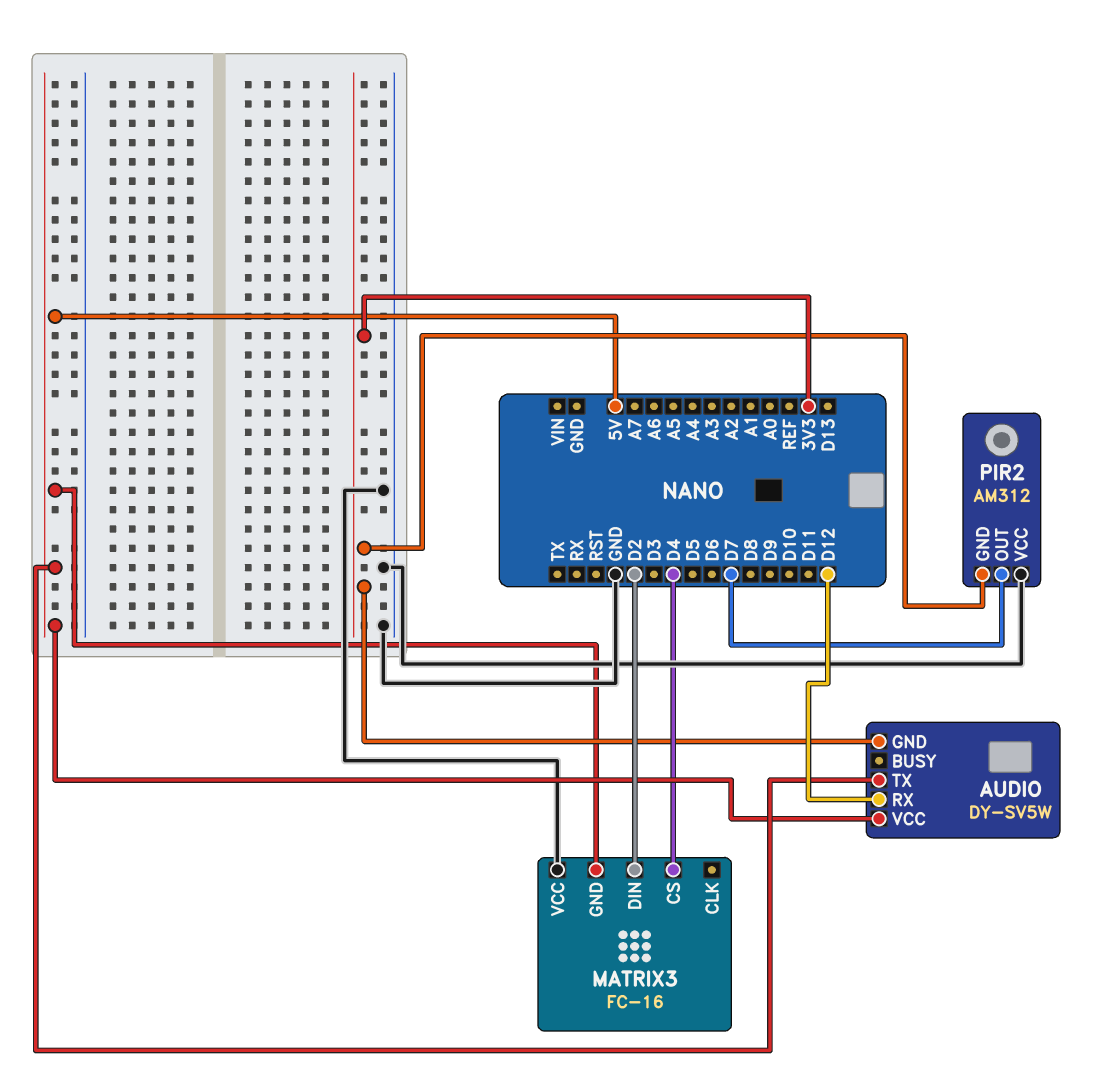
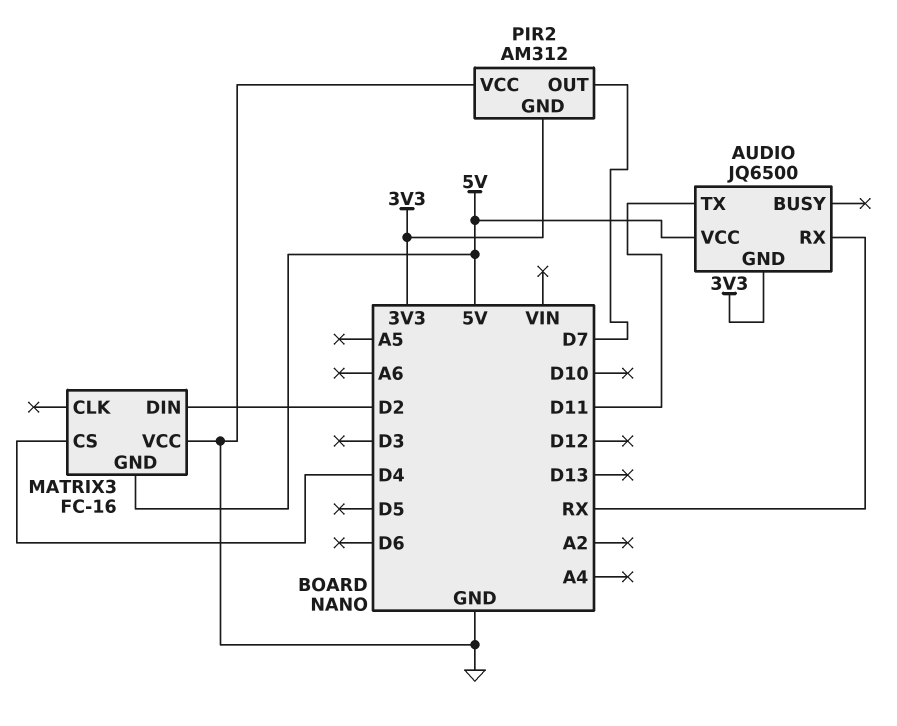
AUDIO: DY-SV5W -> JQ6500
AUDIO pin RX: D12 -> RX
AUDIO pin TX: 5V -> D11

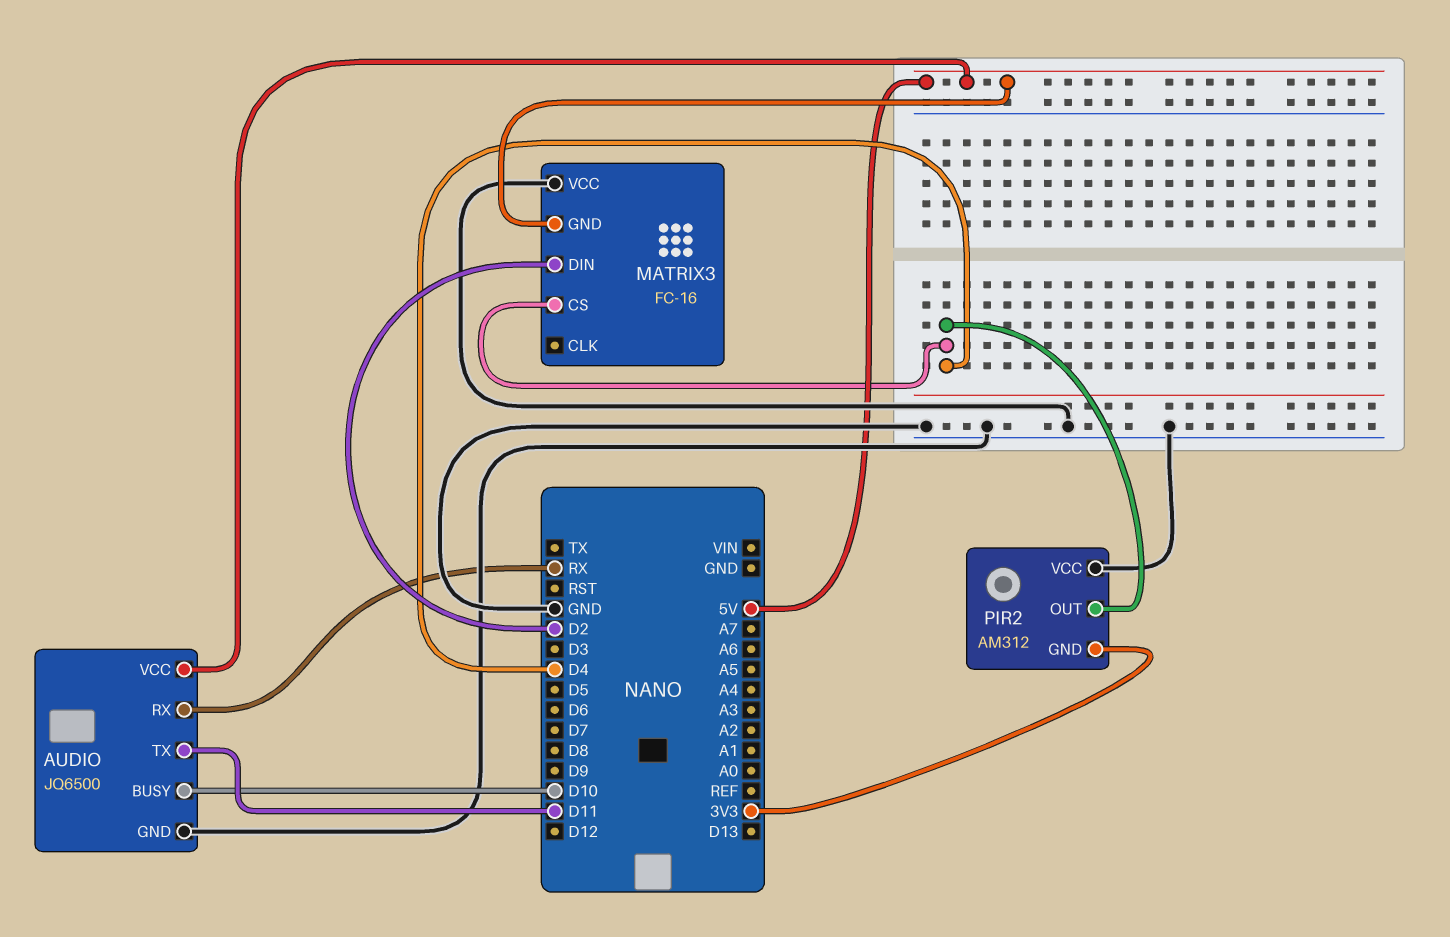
AUDIO pin BUSY: none -> D10
AUDIO pin GND: 3V3 -> GND
PIR2 pin OUT: D7 -> D4

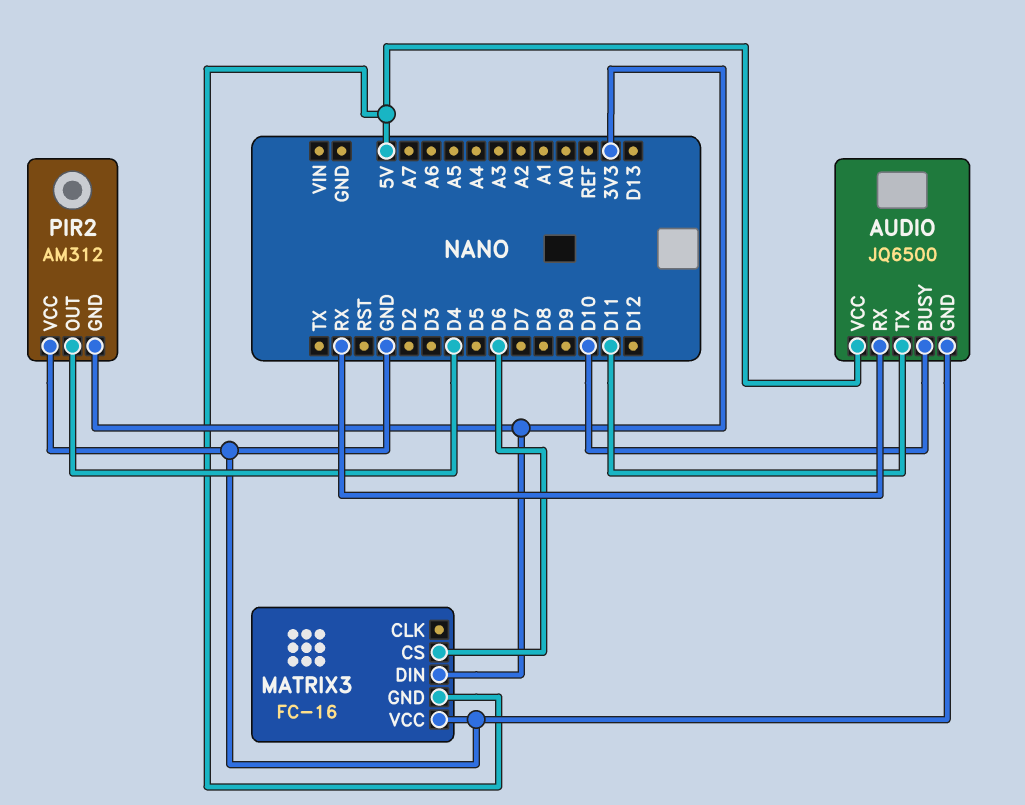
MATRIX3 pin CS: D4 -> D6
MATRIX3 pin DIN: D2 -> 3V3

